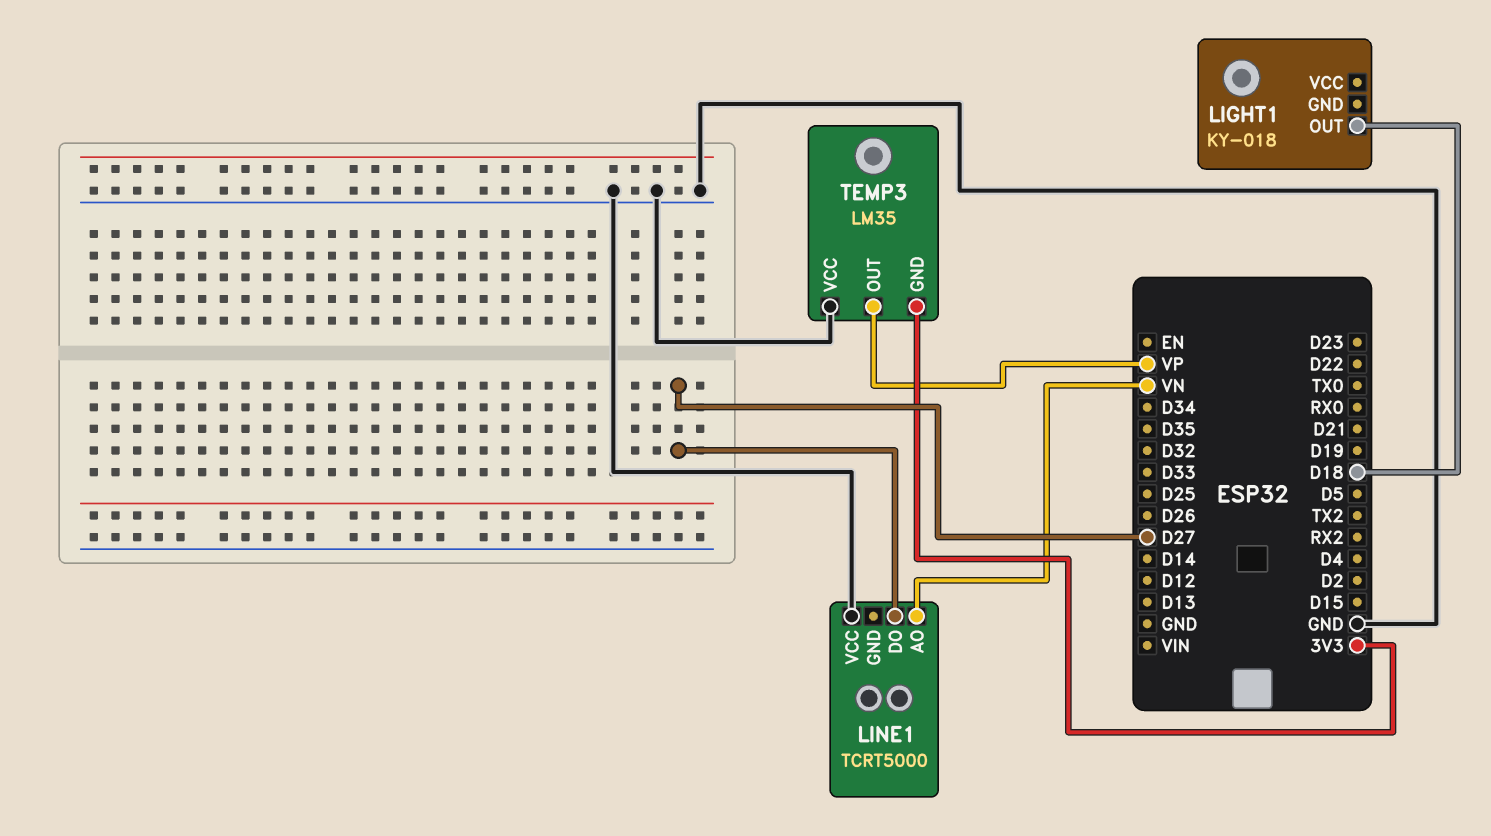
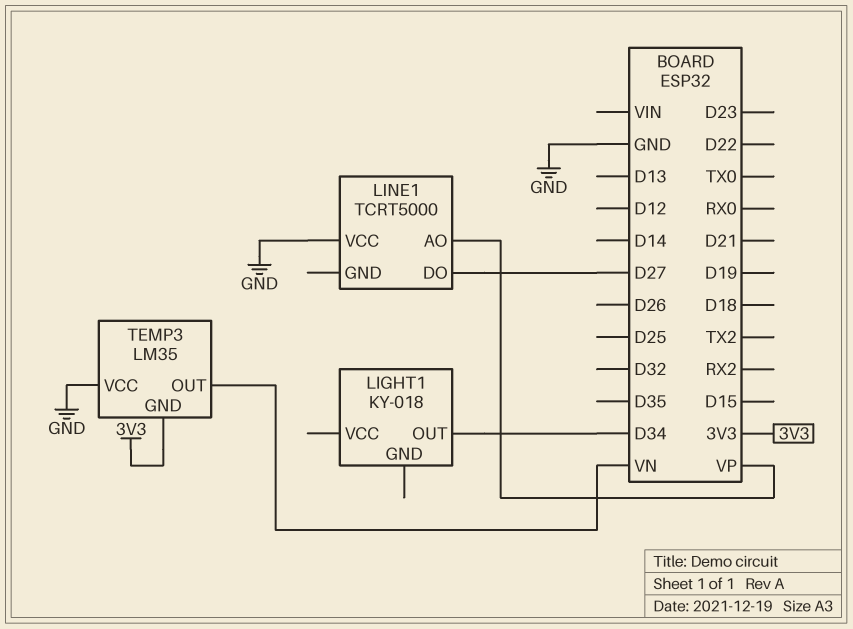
LIGHT1 pin OUT: D18 -> D34
LINE1 pin AO: VN -> VP
TEMP3 pin OUT: VP -> VN

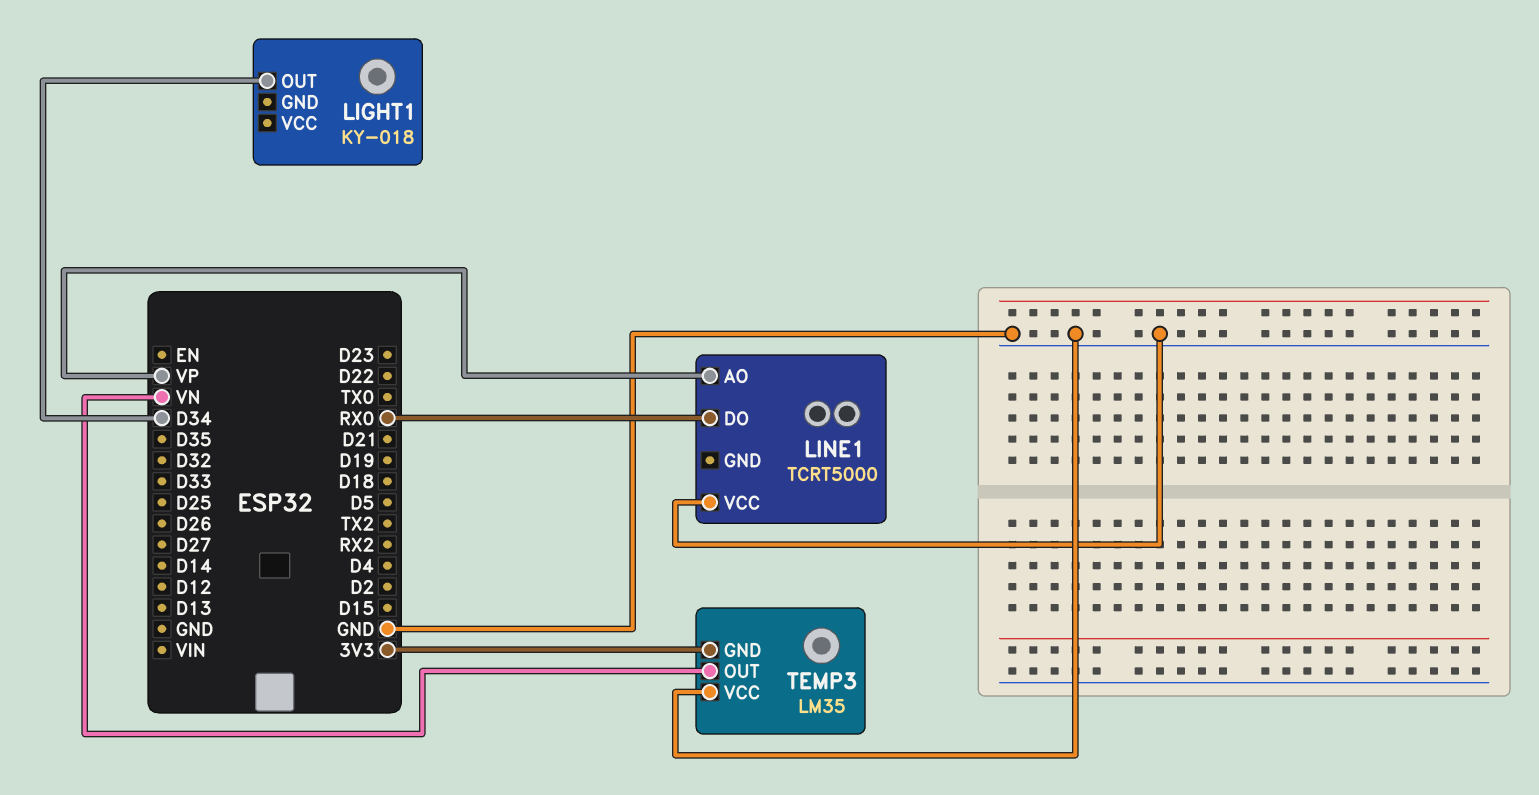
LINE1 pin DO: D27 -> RX0

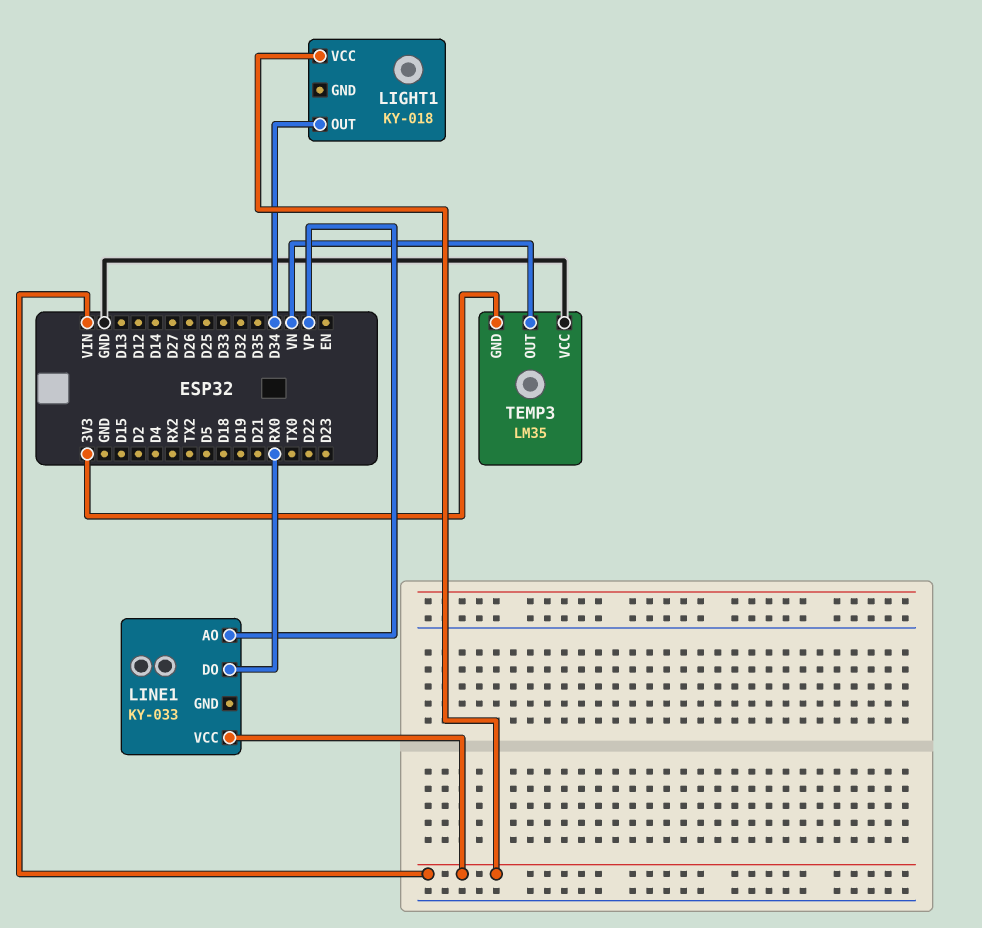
LIGHT1 pin VCC: none -> VIN
LINE1: TCRT5000 -> KY-033
LINE1 pin VCC: GND -> VIN

